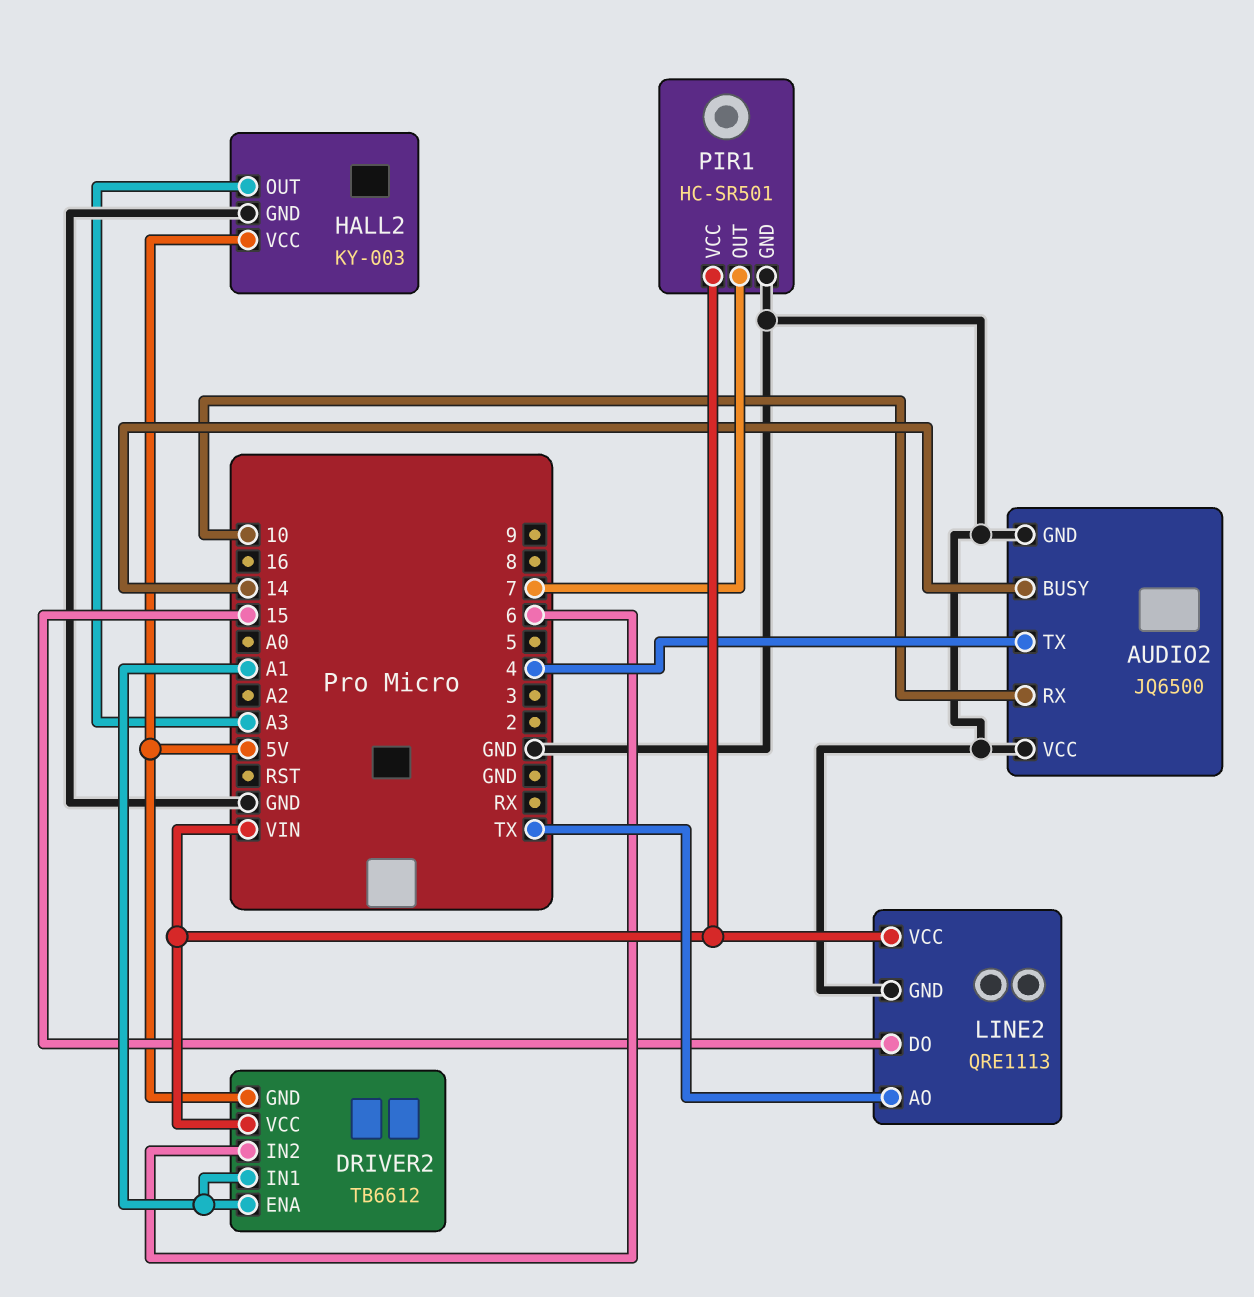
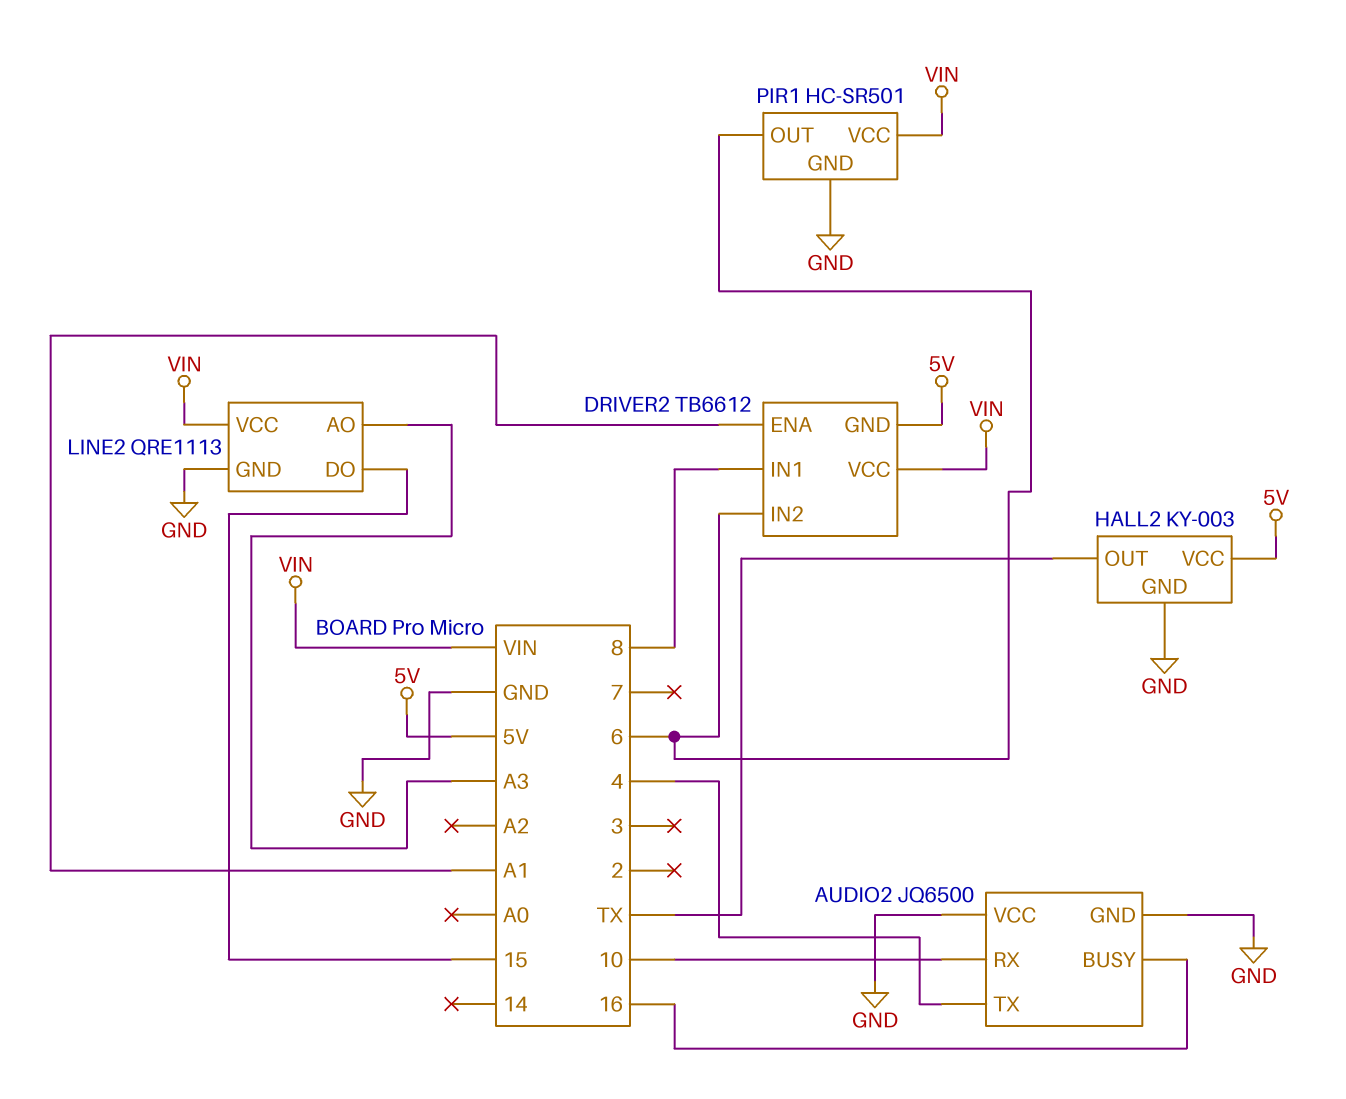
AUDIO2 pin BUSY: 14 -> 16
DRIVER2 pin IN1: A1 -> 8
HALL2 pin OUT: A3 -> TX
LINE2 pin AO: TX -> A3
PIR1 pin OUT: 7 -> 6

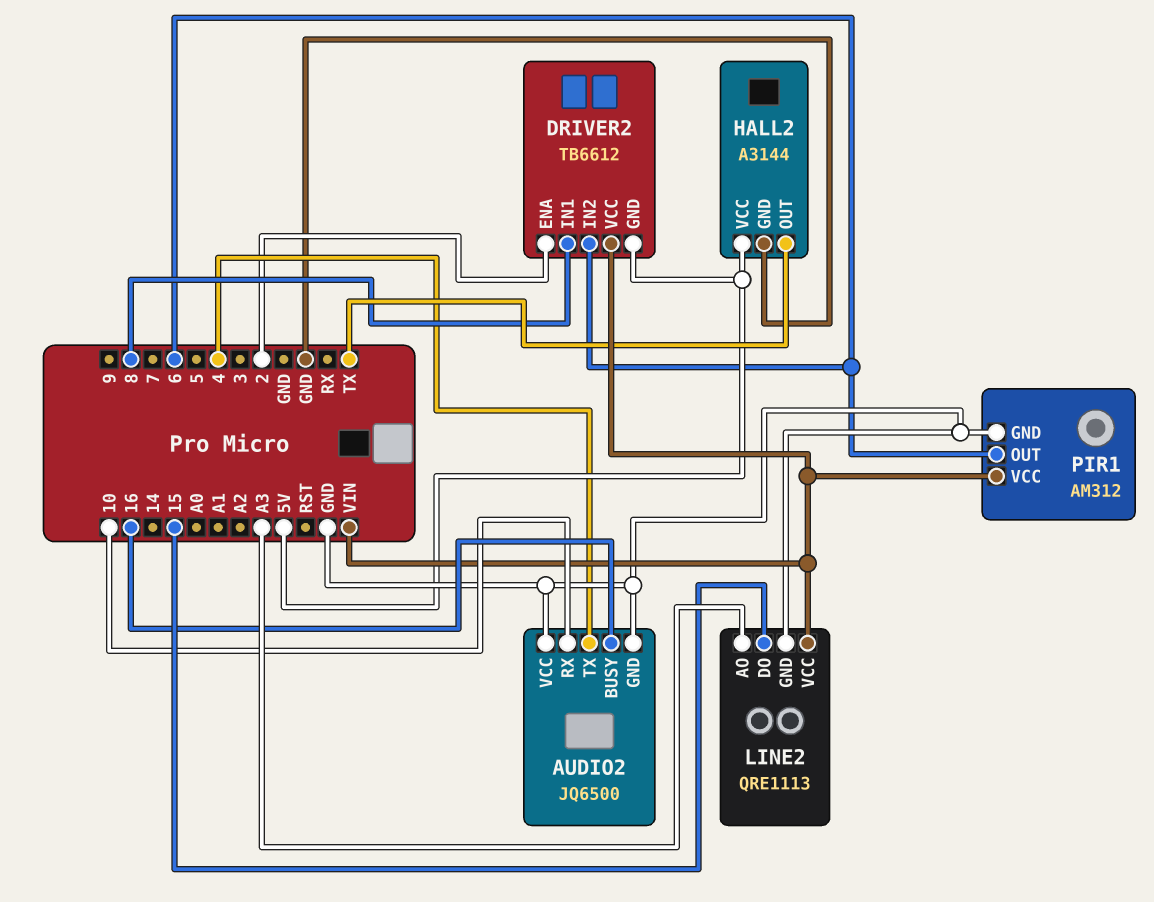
DRIVER2 pin ENA: A1 -> 2
HALL2: KY-003 -> A3144
PIR1: HC-SR501 -> AM312

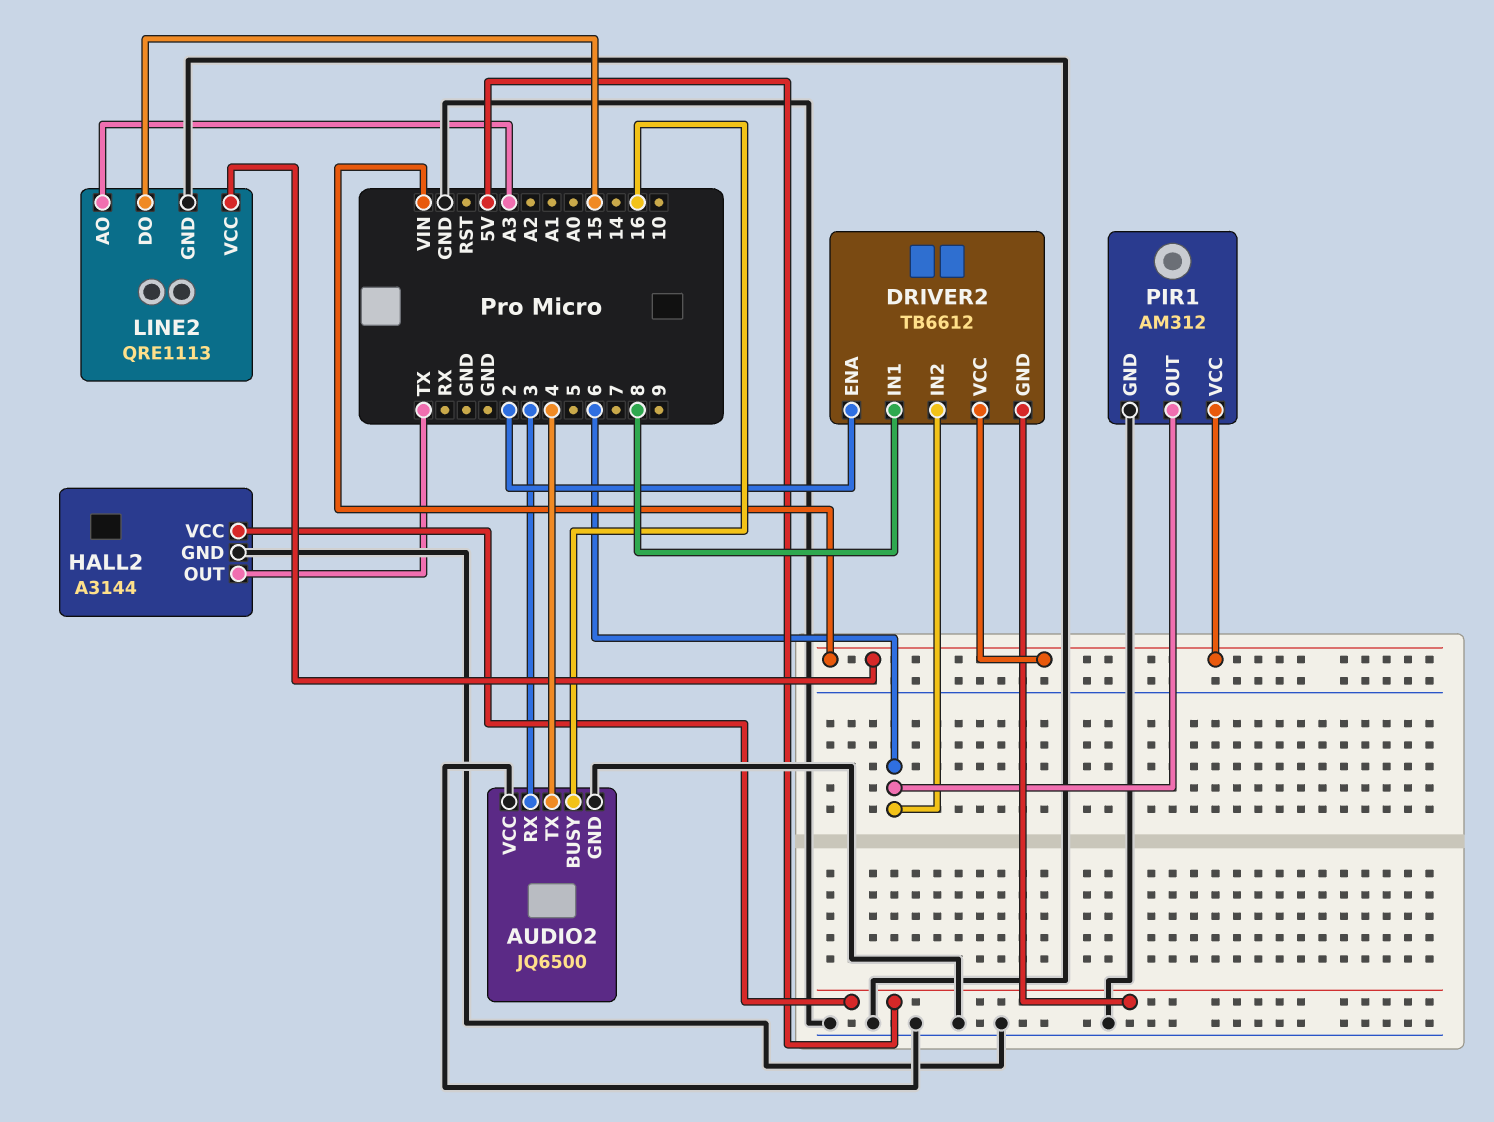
AUDIO2 pin RX: 10 -> 3

